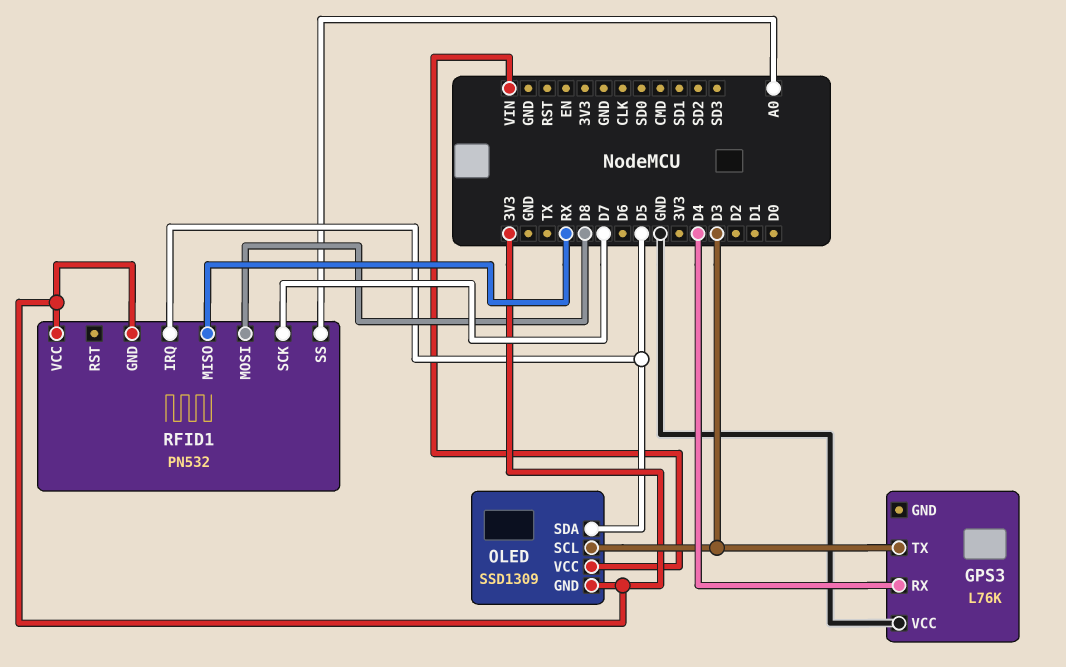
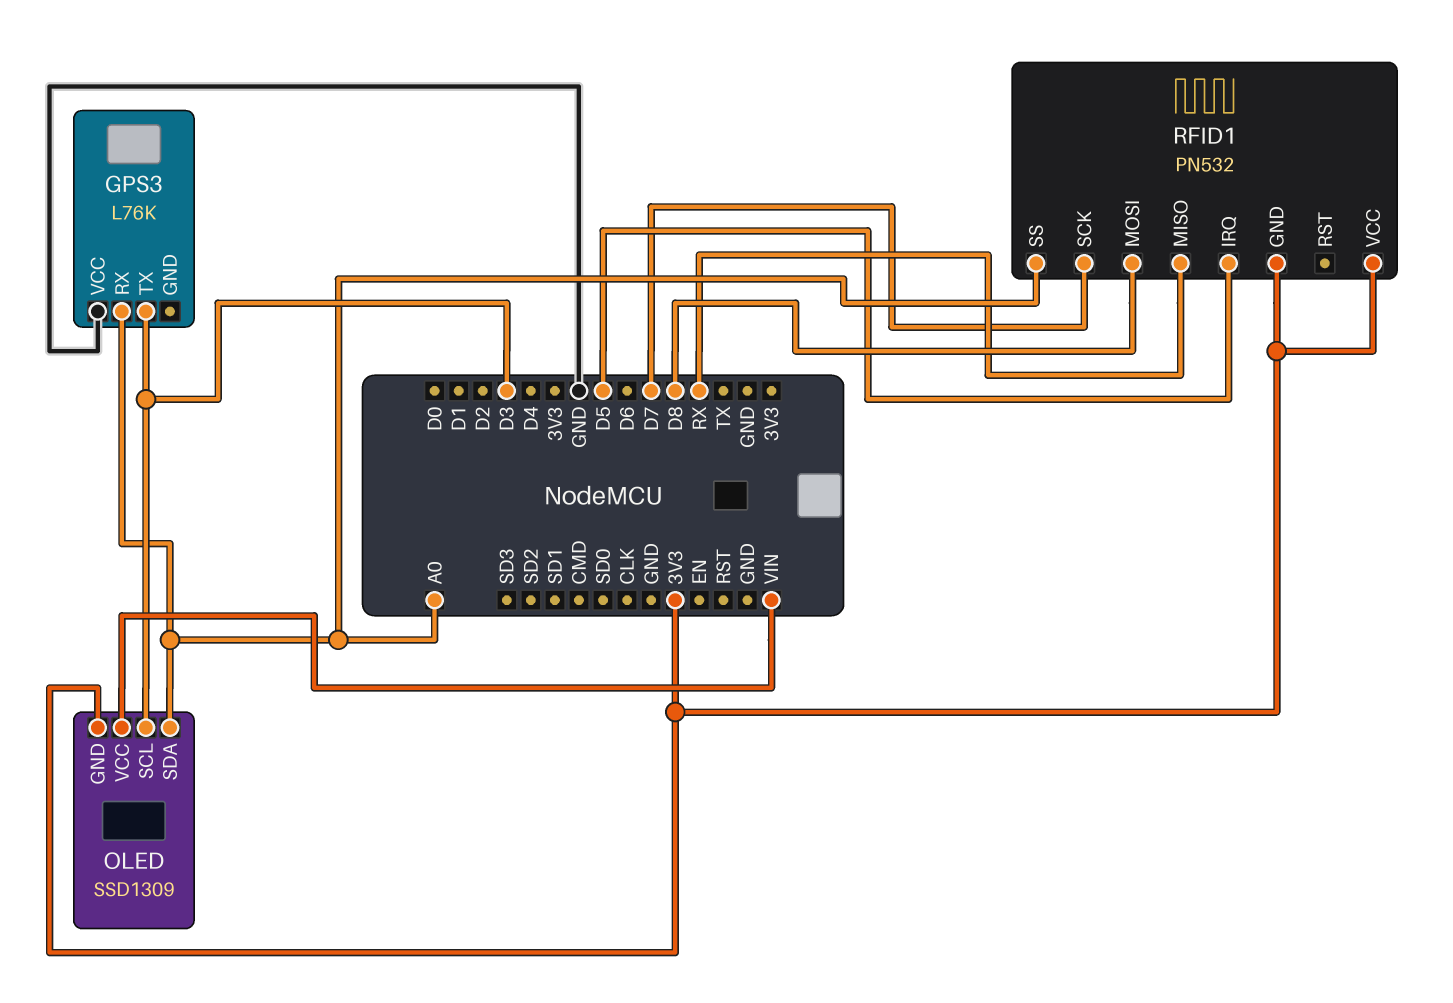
GPS3 pin RX: D4 -> A0
OLED pin SDA: D5 -> A0

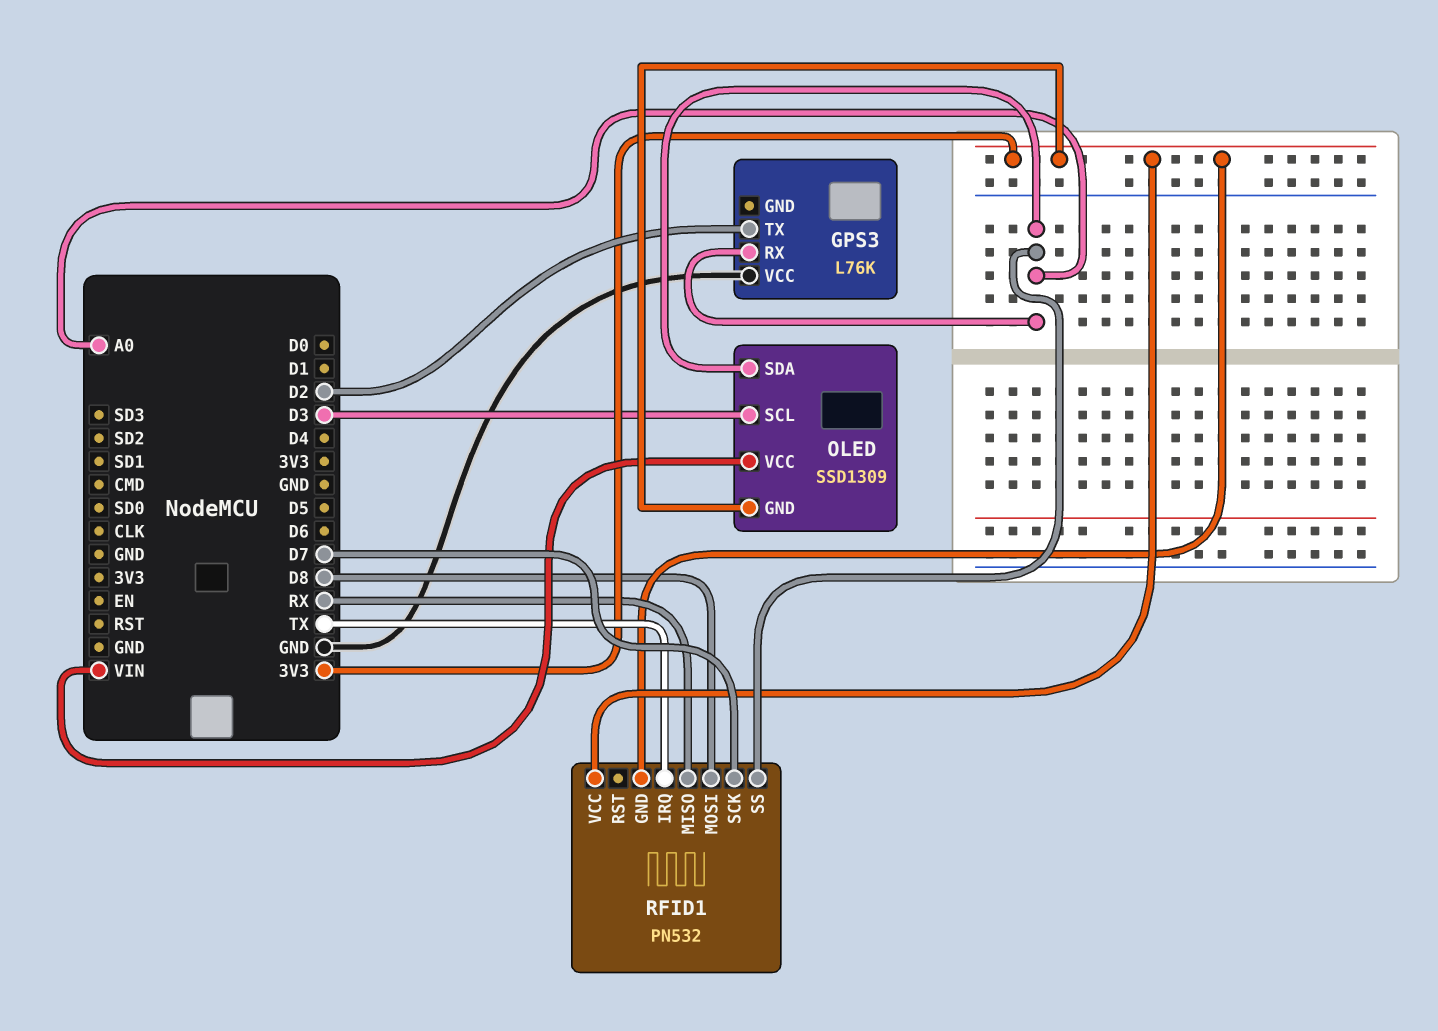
GPS3 pin TX: D3 -> D2
RFID1 pin IRQ: D5 -> TX

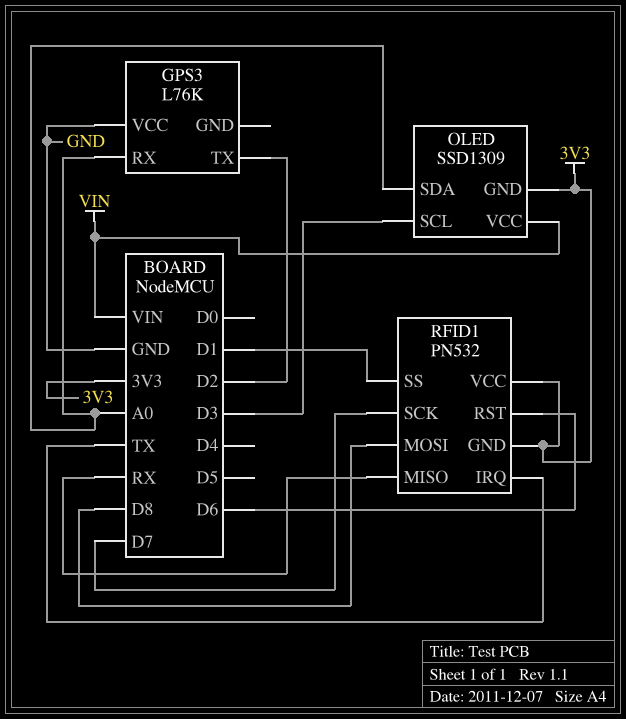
RFID1 pin RST: none -> D6
RFID1 pin SS: A0 -> D1

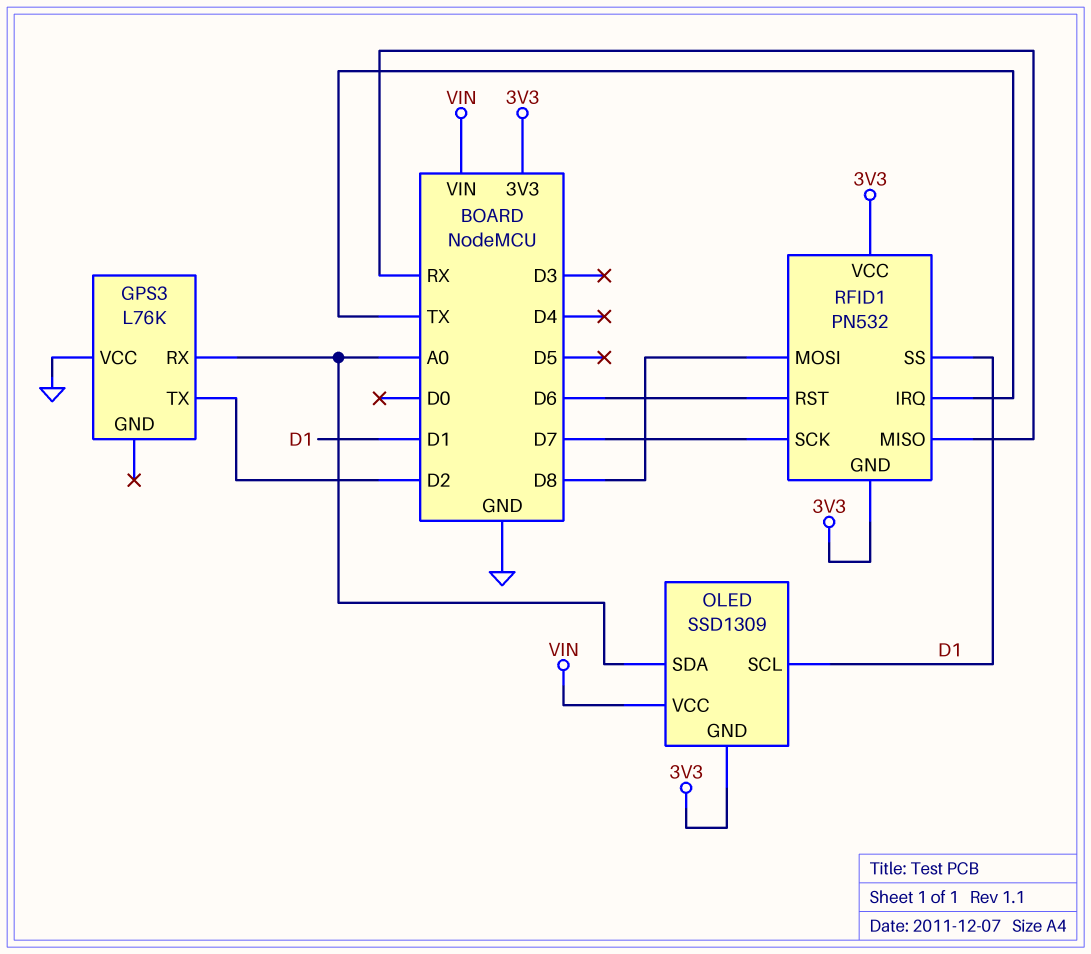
OLED pin SCL: D3 -> D1

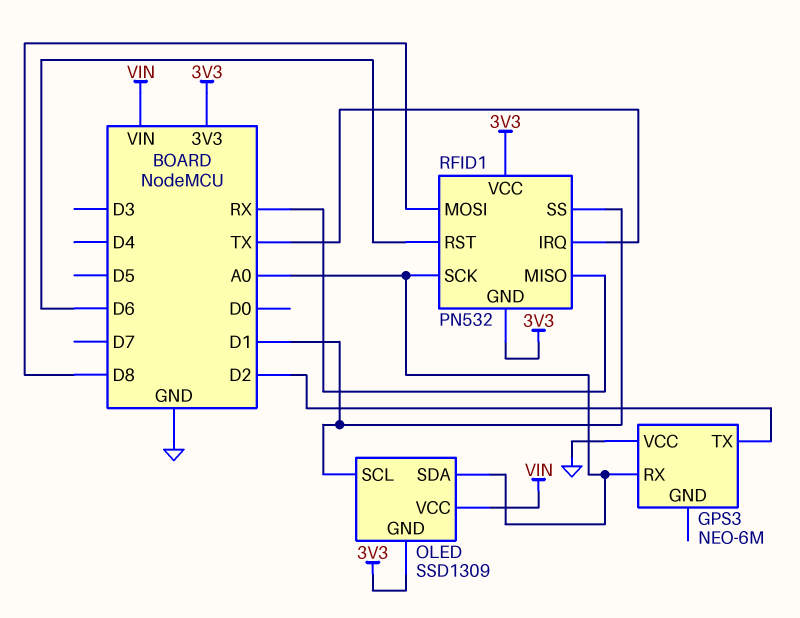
GPS3: L76K -> NEO-6M
RFID1 pin SCK: D7 -> A0

